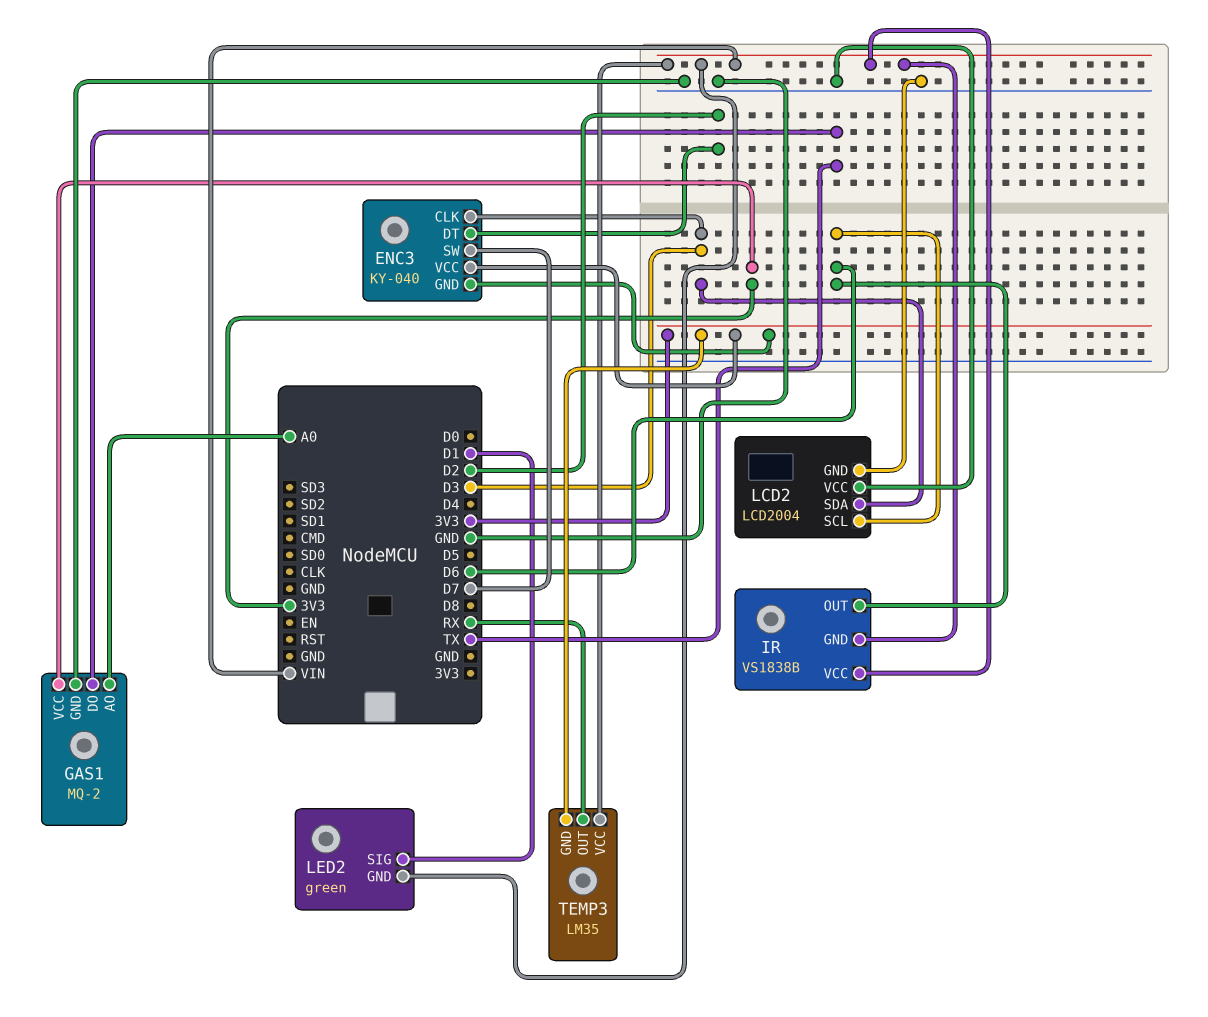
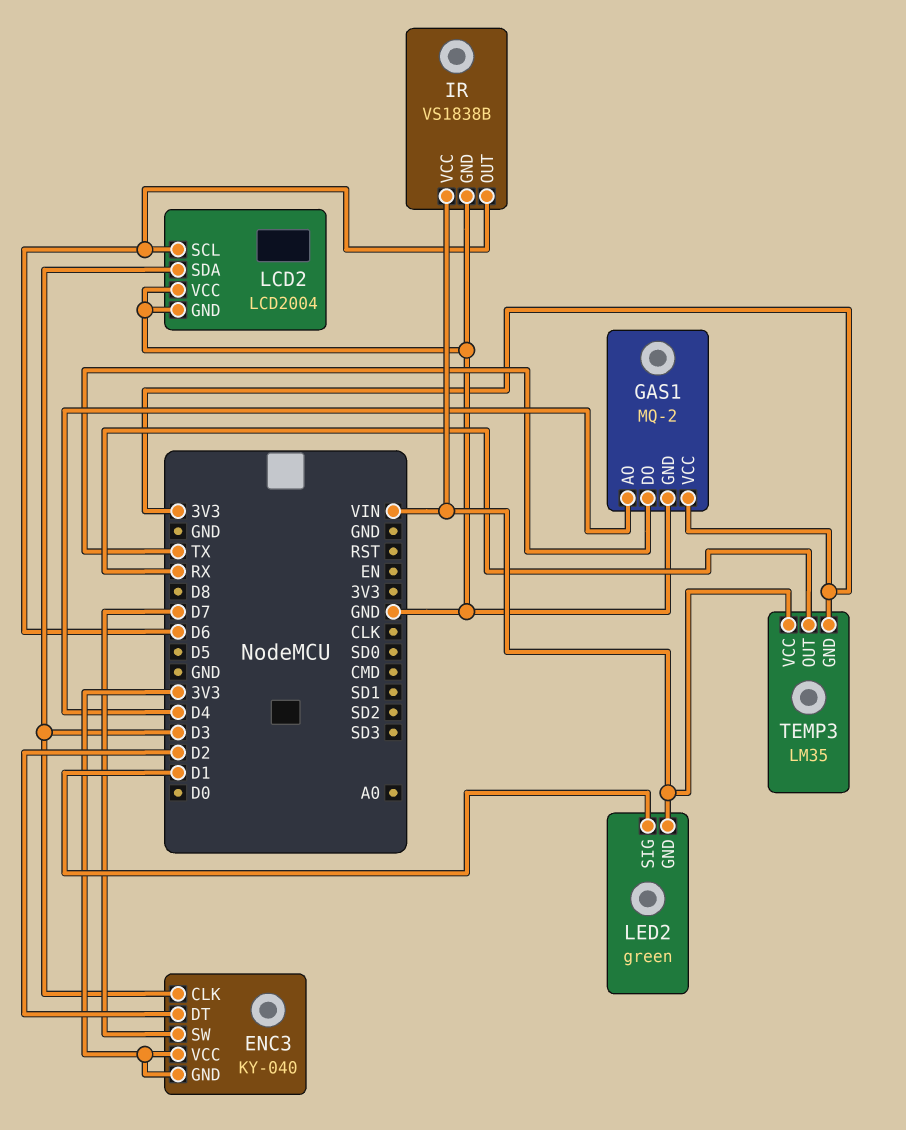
GAS1 pin AO: A0 -> D4
IR pin GND: VIN -> GND

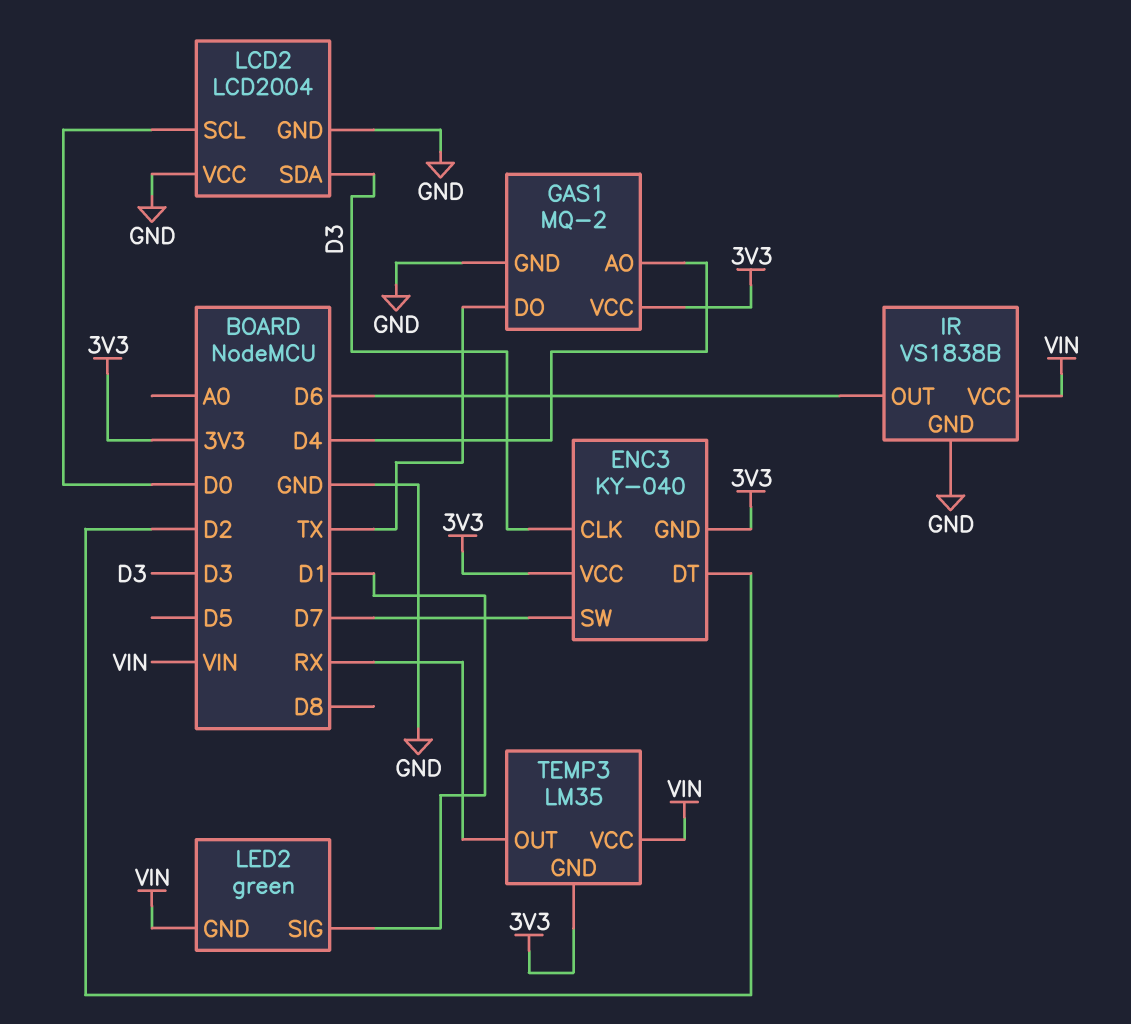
LCD2 pin SCL: D6 -> D0

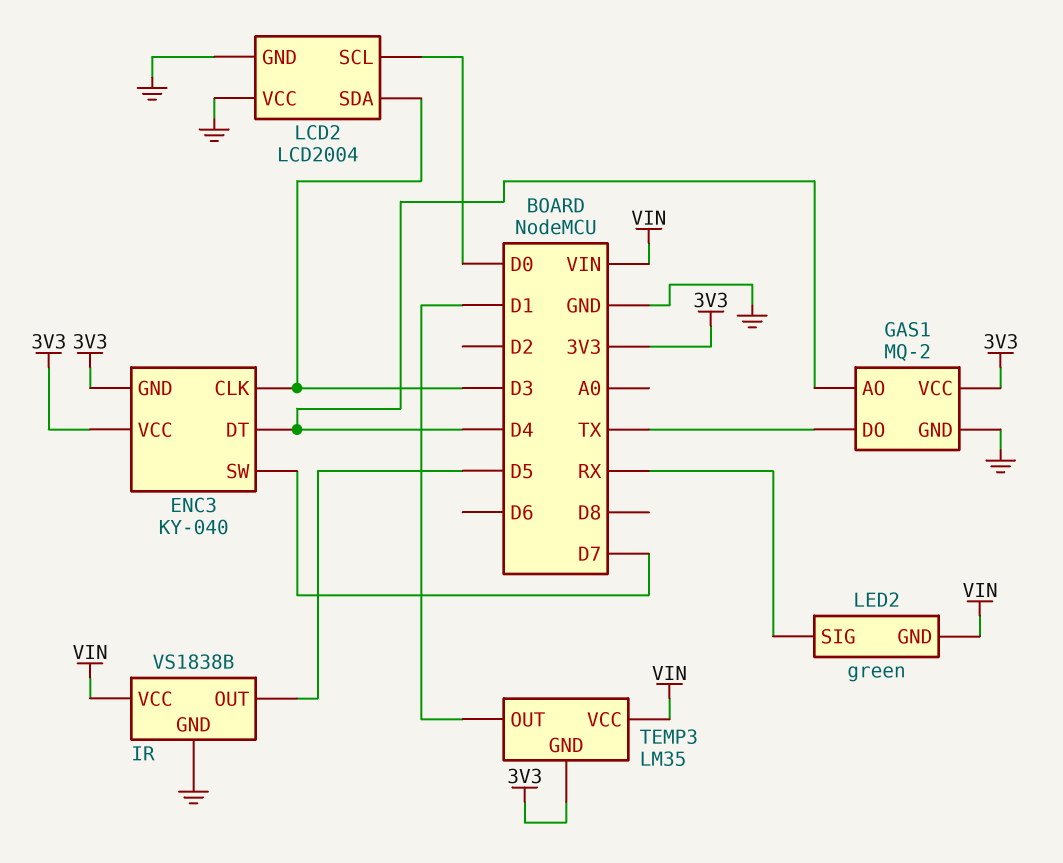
ENC3 pin DT: D2 -> D4
IR pin OUT: D6 -> D5
LED2 pin SIG: D1 -> RX
TEMP3 pin OUT: RX -> D1

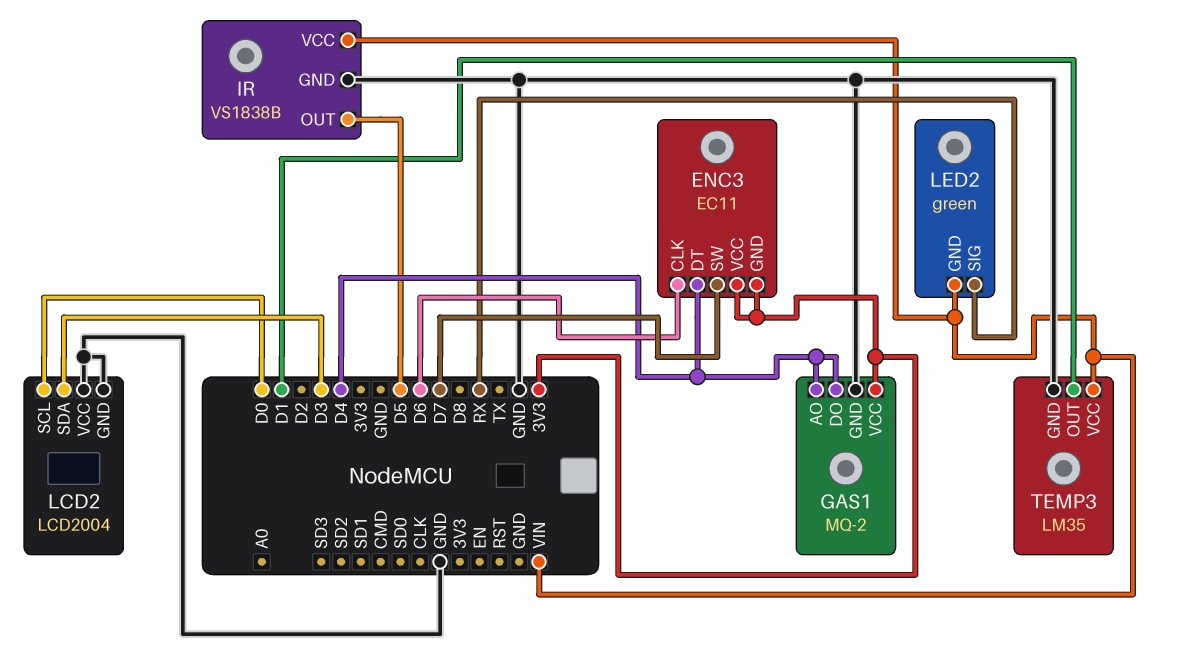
ENC3: KY-040 -> EC11
ENC3 pin CLK: D3 -> D6
GAS1 pin DO: TX -> D4
TEMP3 pin GND: 3V3 -> GND

